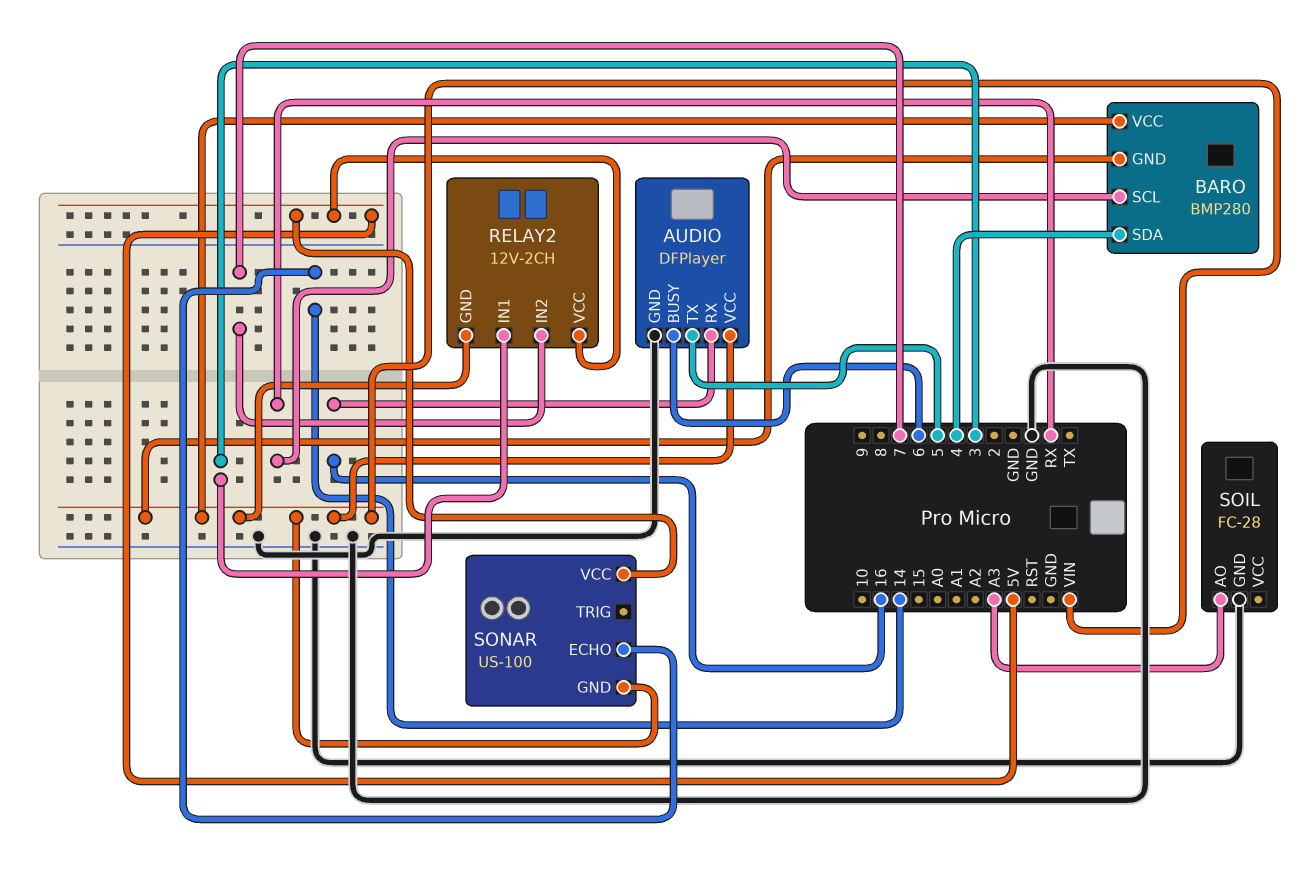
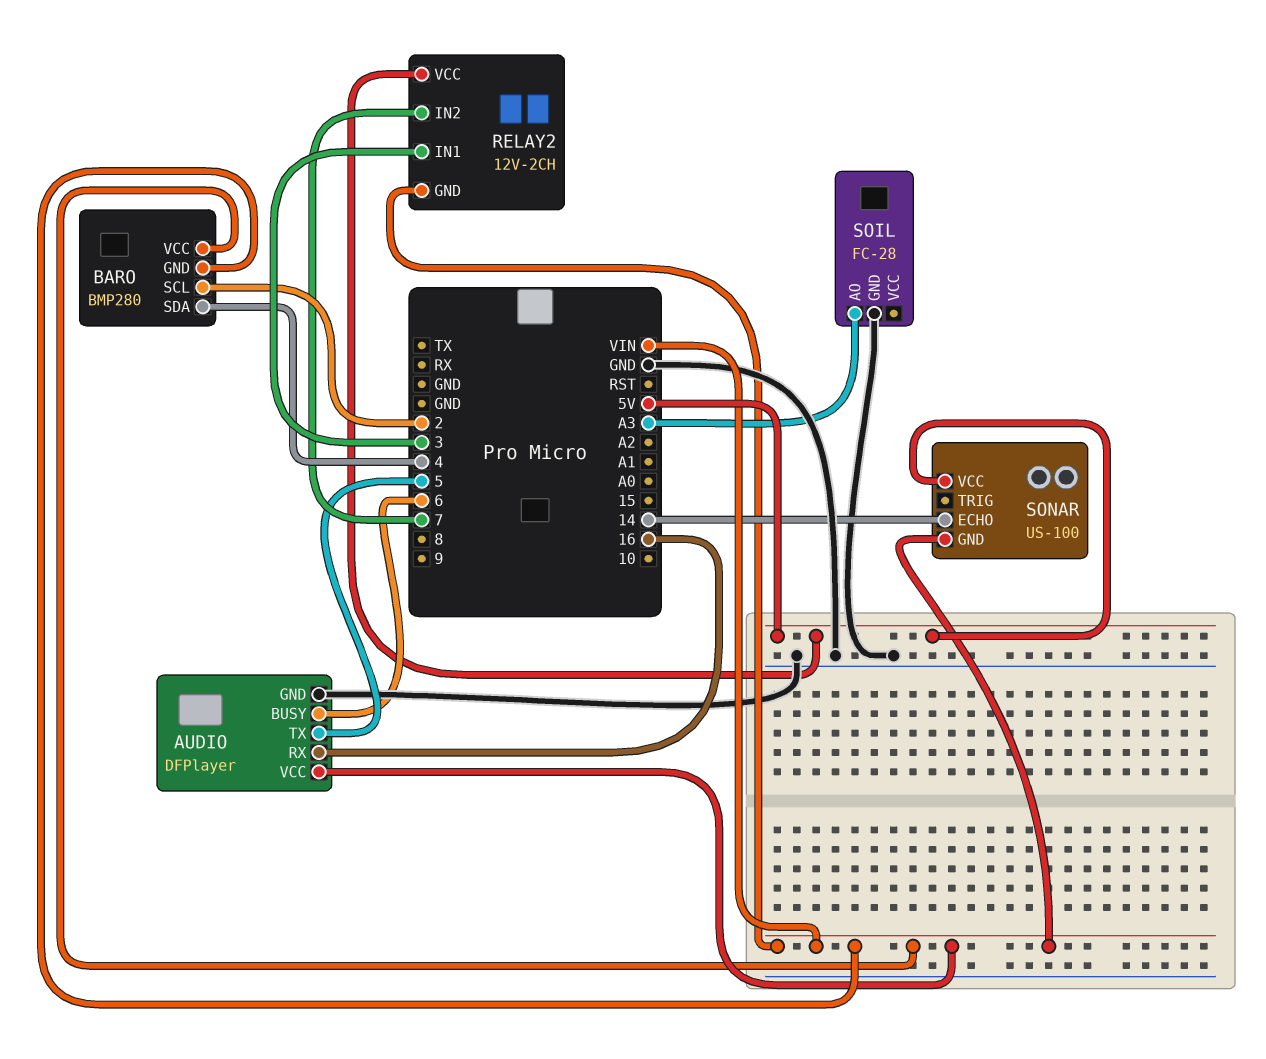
BARO pin SCL: RX -> 2

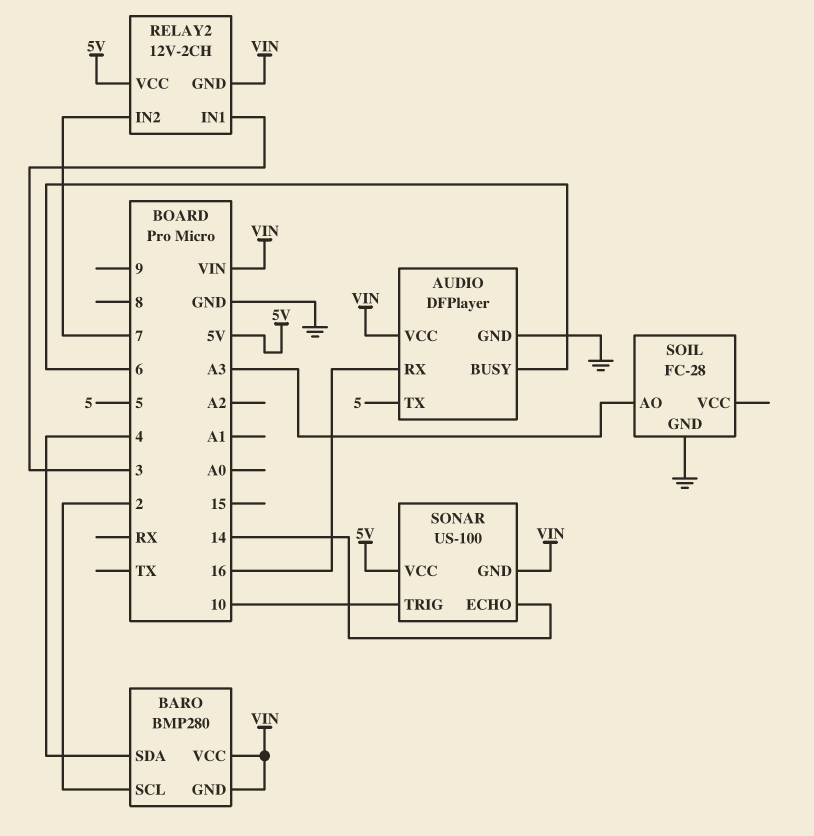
SONAR pin TRIG: none -> 10

